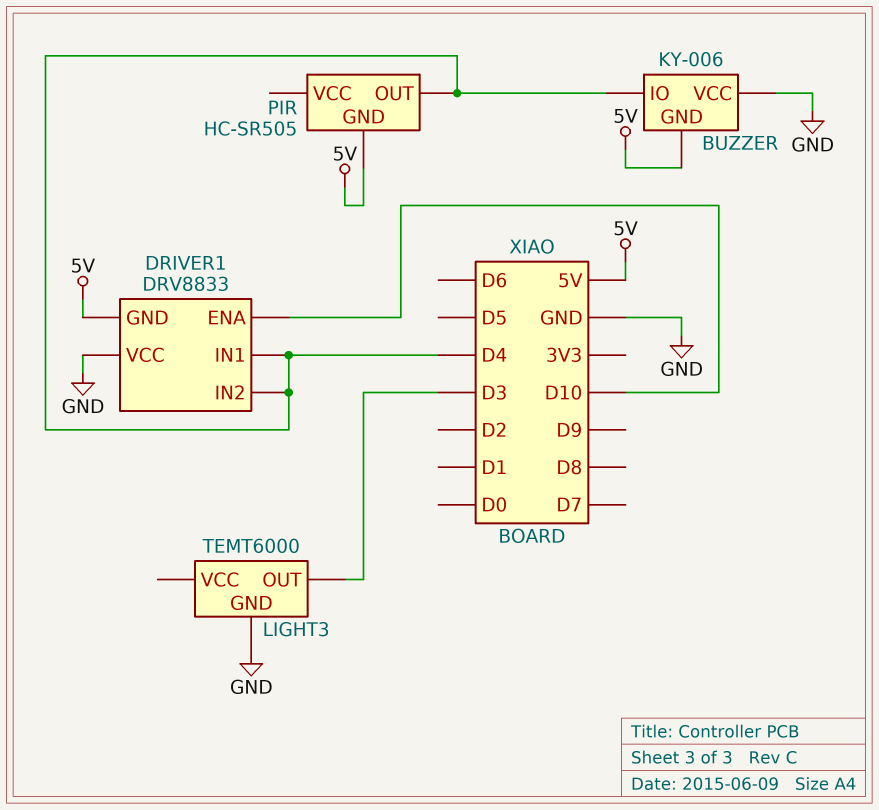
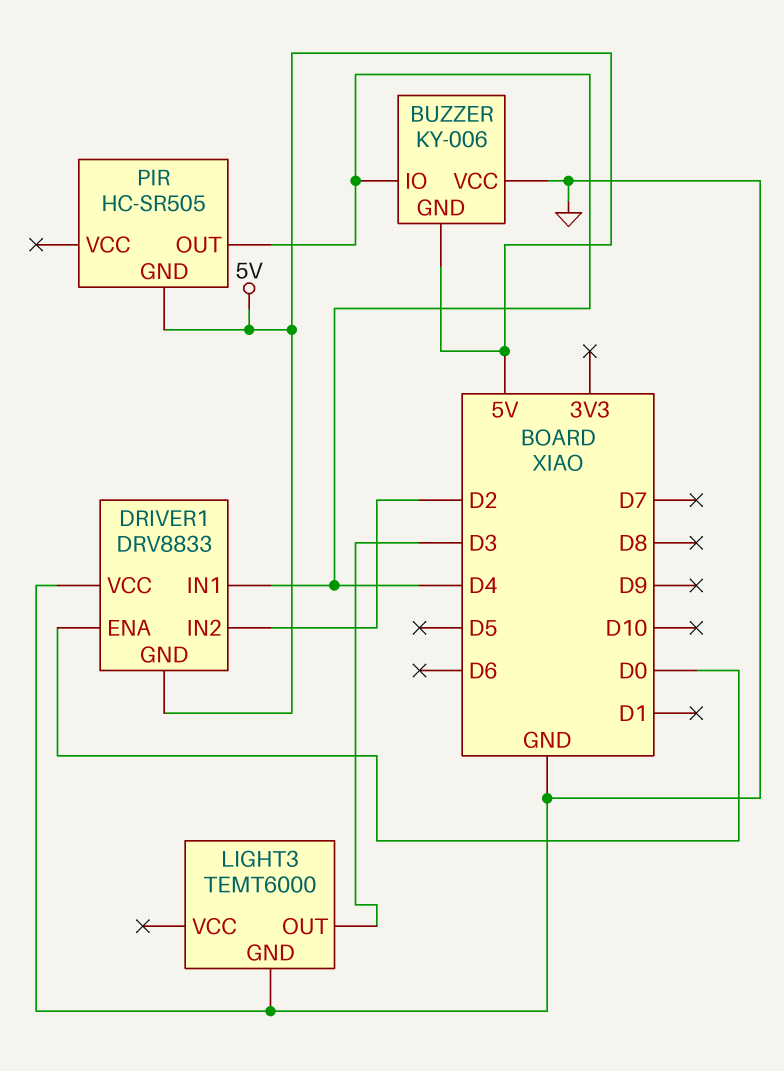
DRIVER1 pin ENA: D10 -> D0
DRIVER1 pin IN2: D4 -> D2

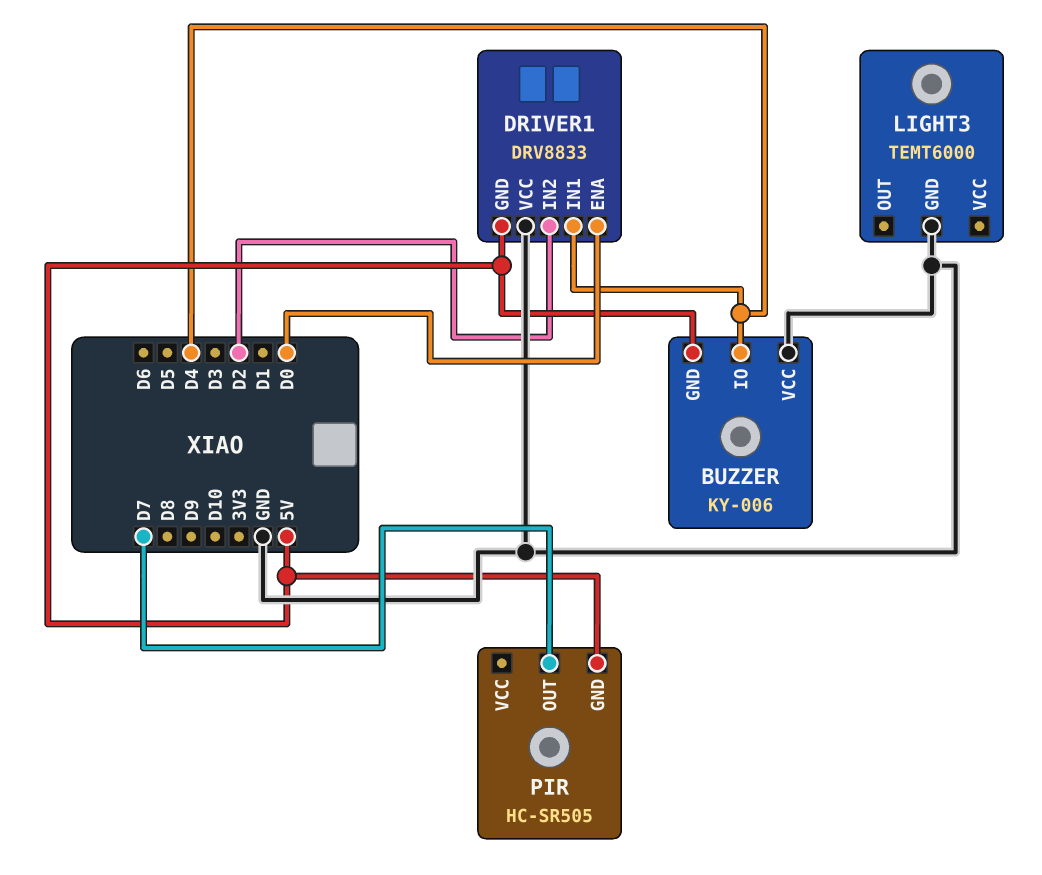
LIGHT3 pin OUT: D3 -> none
PIR pin OUT: D4 -> D7

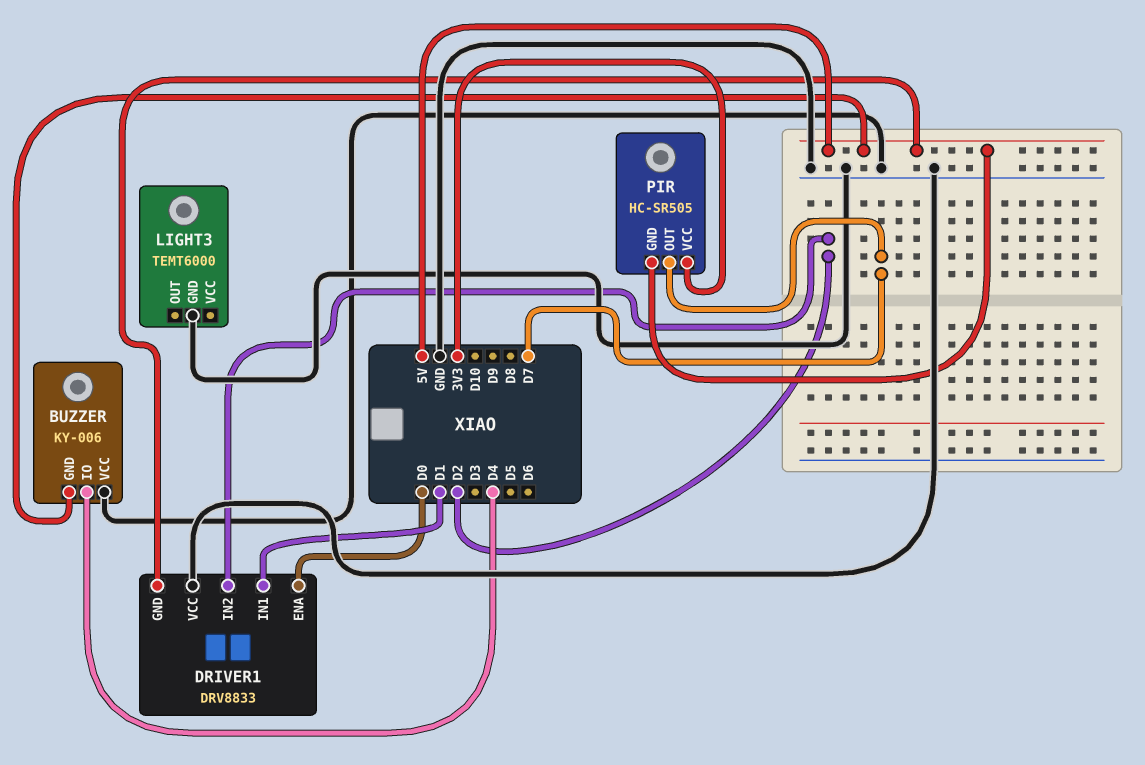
DRIVER1 pin IN1: D4 -> D1
PIR pin VCC: none -> 3V3

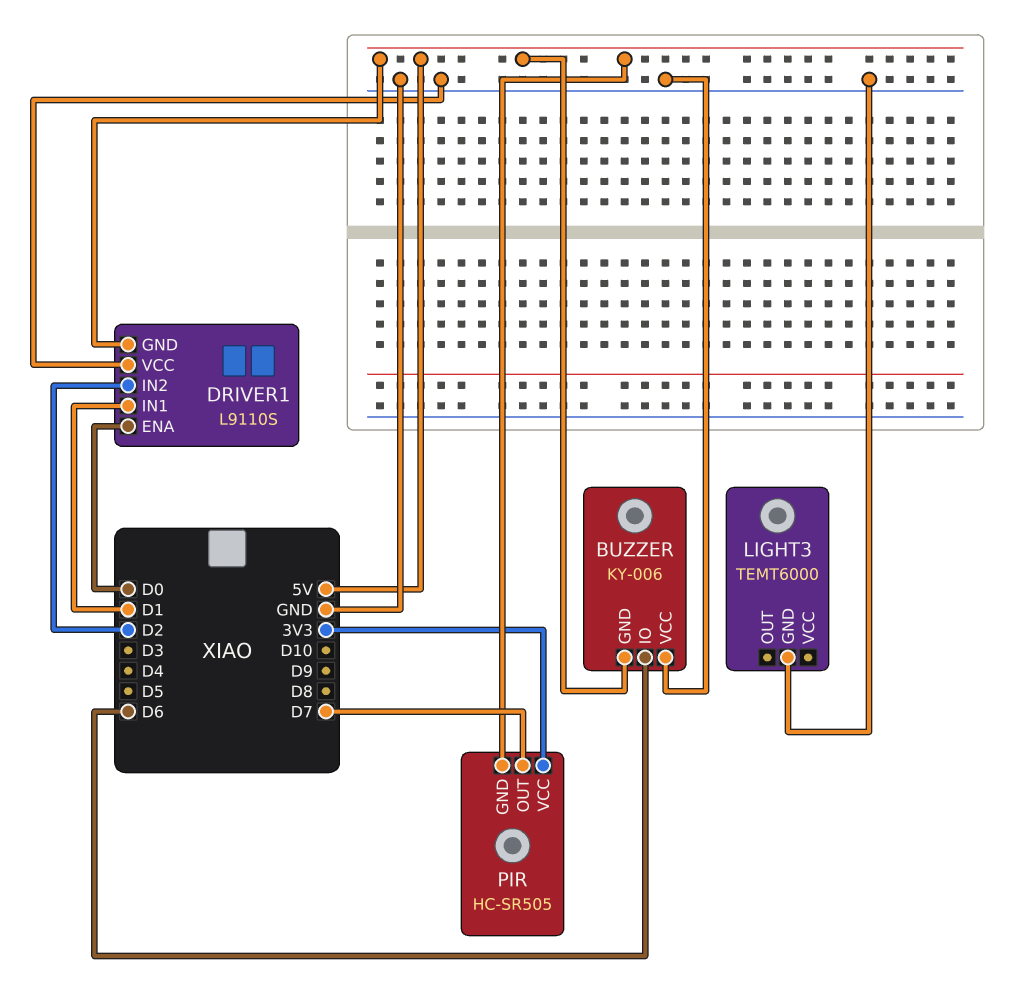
BUZZER pin IO: D4 -> D6
DRIVER1: DRV8833 -> L9110S

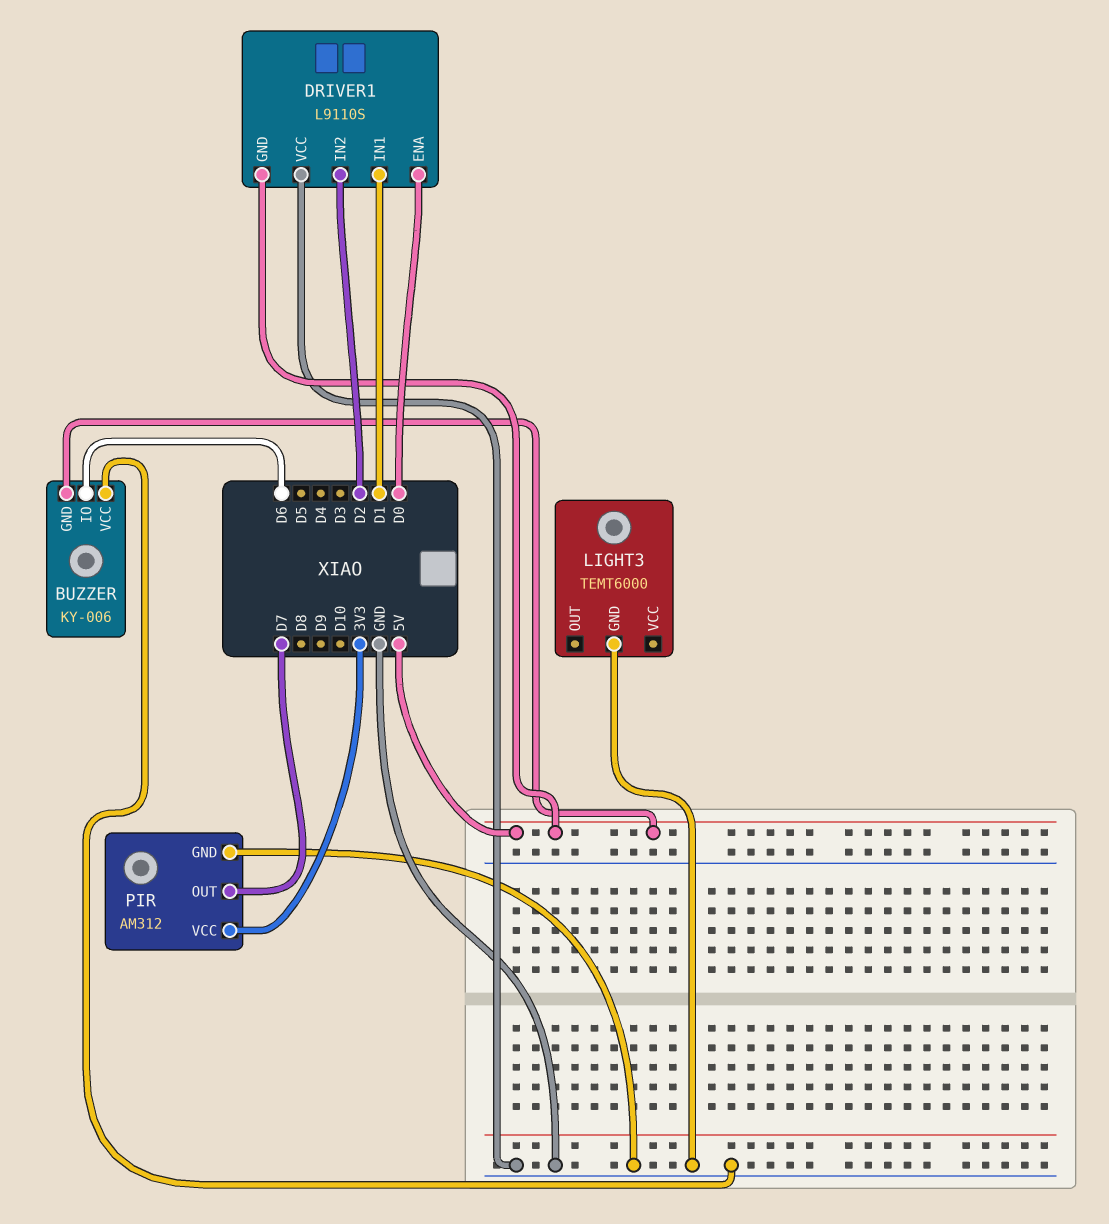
PIR: HC-SR505 -> AM312
PIR pin GND: 5V -> GND

